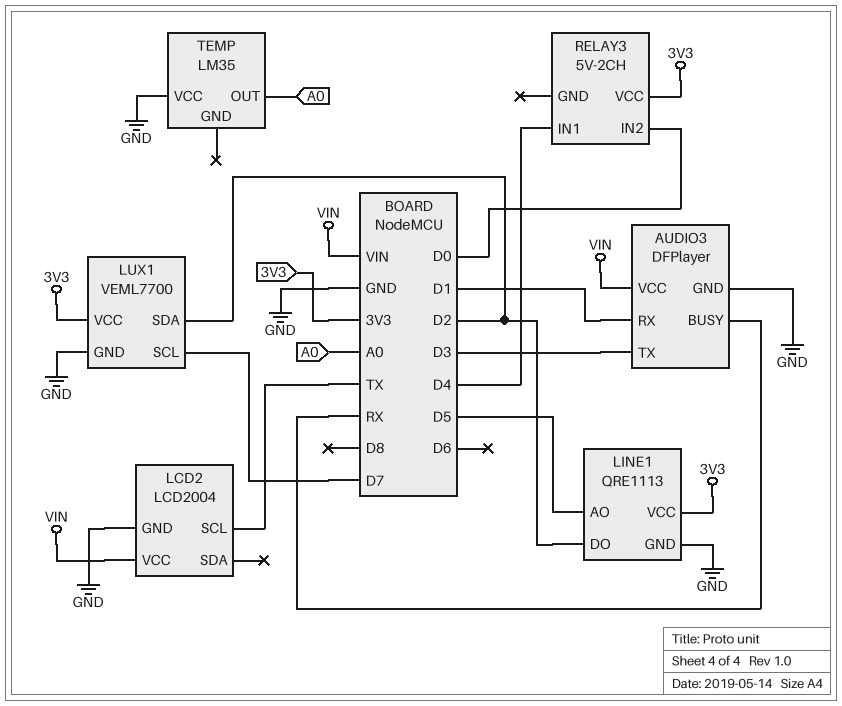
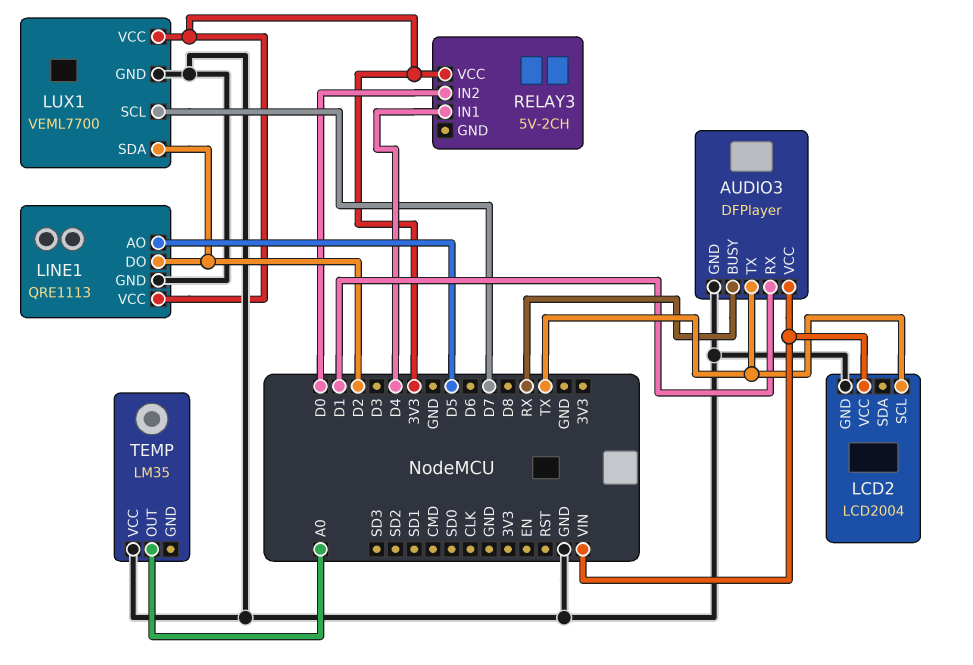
AUDIO3 pin TX: D3 -> TX

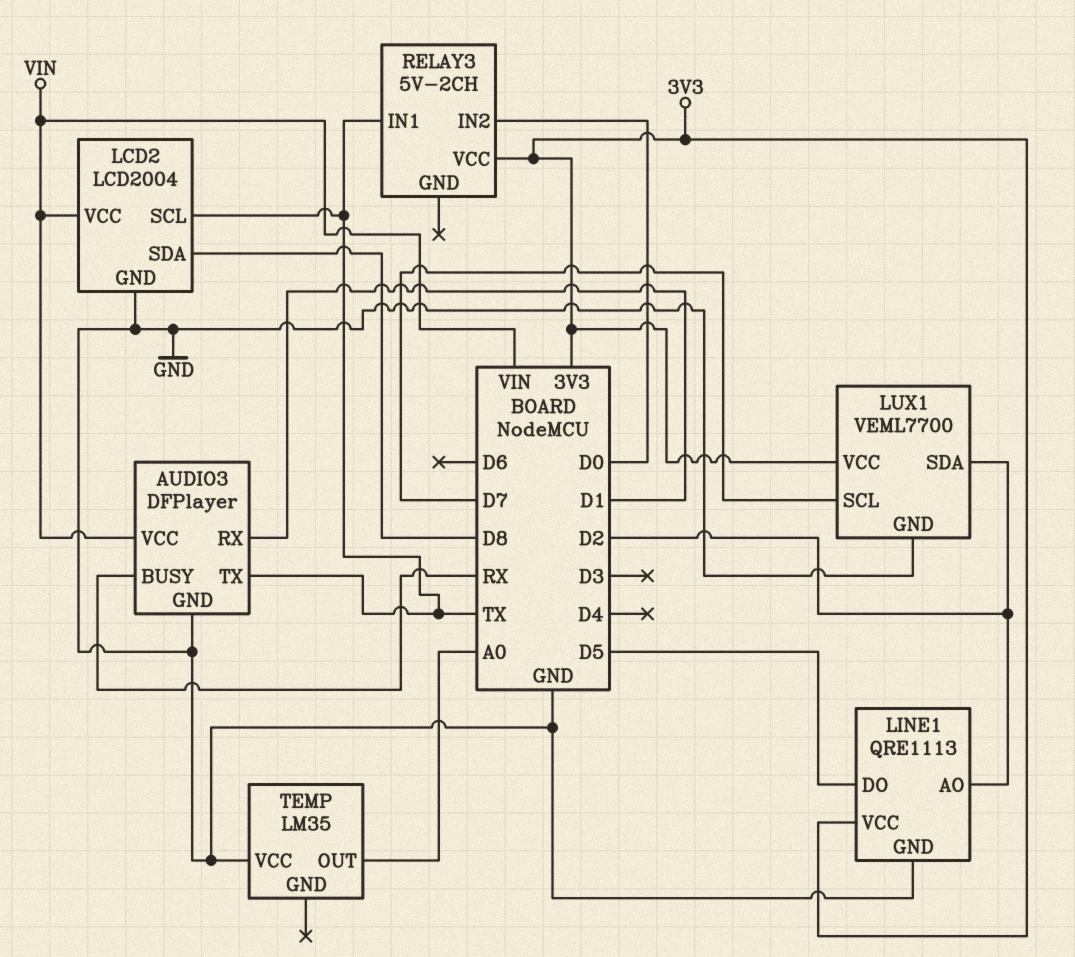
LCD2 pin SDA: none -> D8
LINE1 pin AO: D5 -> D2
LINE1 pin DO: D2 -> D5
RELAY3 pin IN1: D4 -> TX

